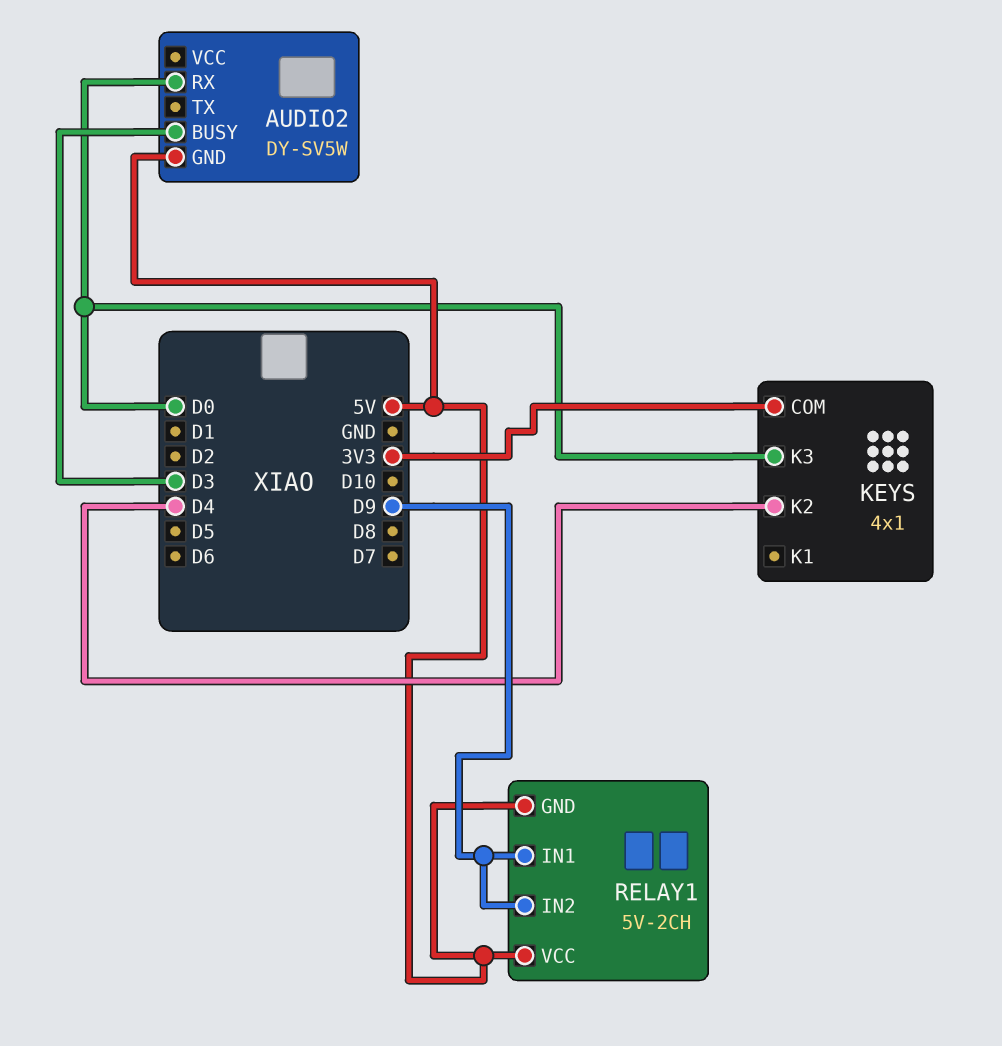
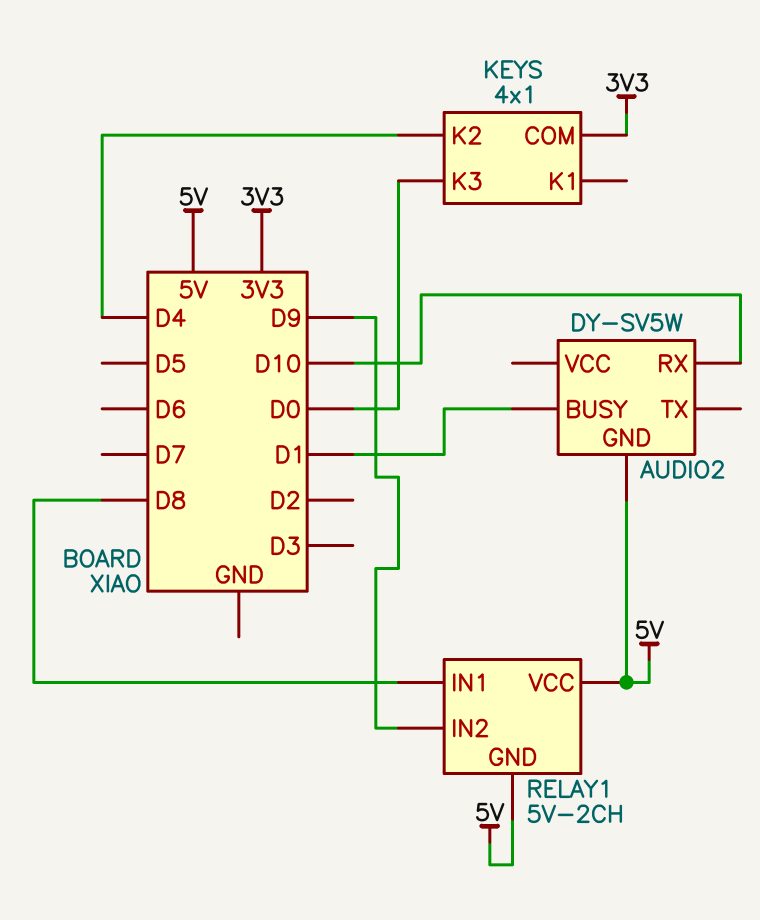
AUDIO2 pin BUSY: D3 -> D1
AUDIO2 pin RX: D0 -> D10
RELAY1 pin IN1: D9 -> D8

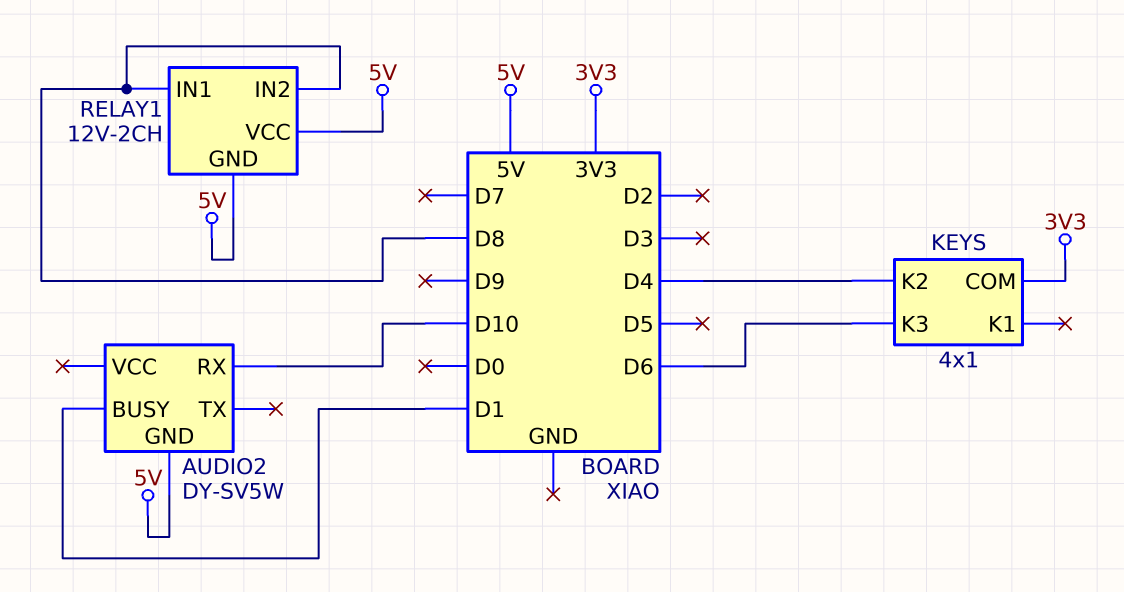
KEYS pin K3: D0 -> D6
RELAY1: 5V-2CH -> 12V-2CH
RELAY1 pin IN2: D9 -> D8

